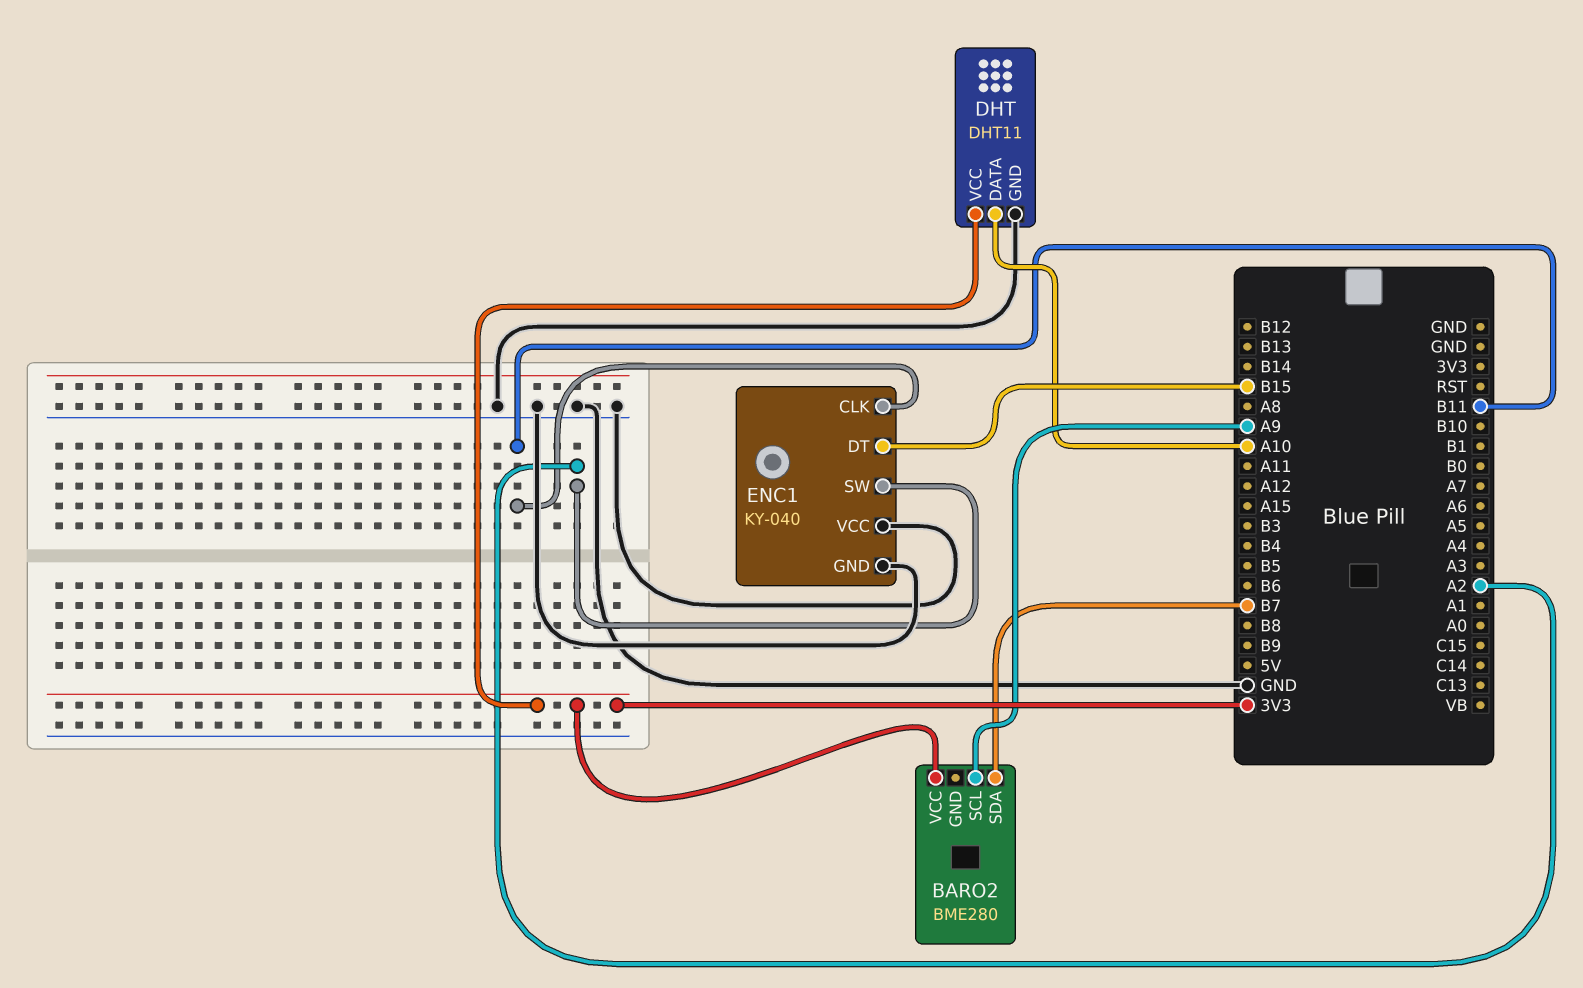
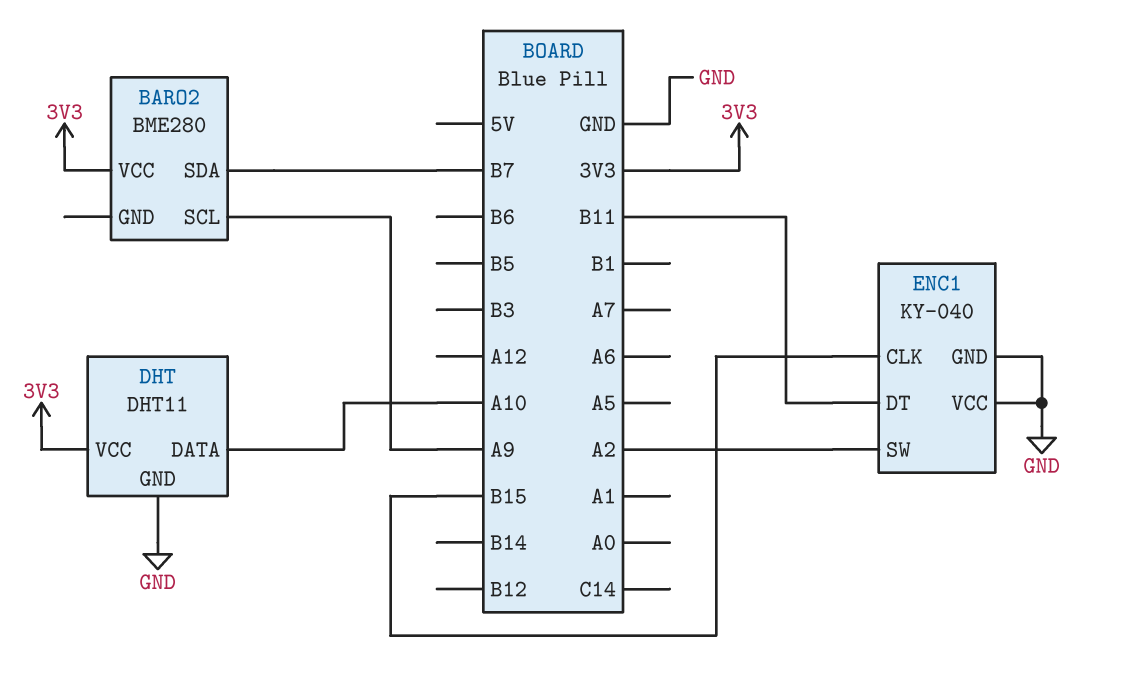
ENC1 pin CLK: B11 -> B15
ENC1 pin DT: B15 -> B11

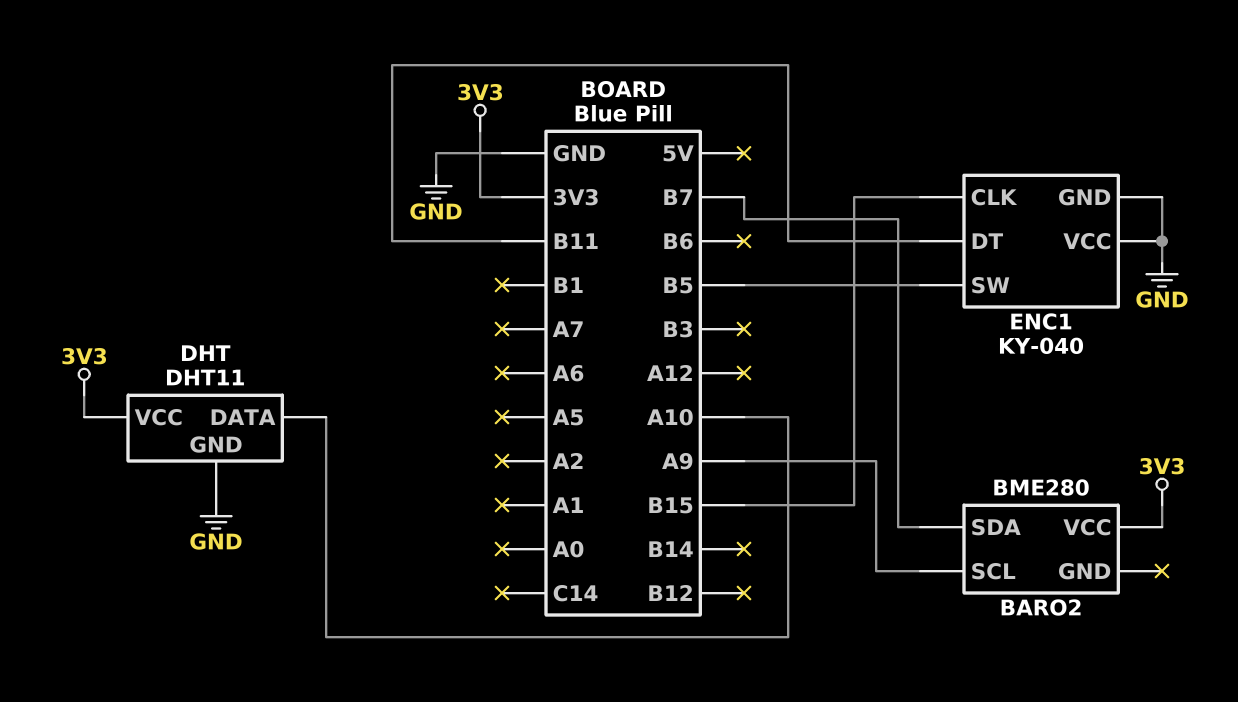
ENC1 pin SW: A2 -> B5

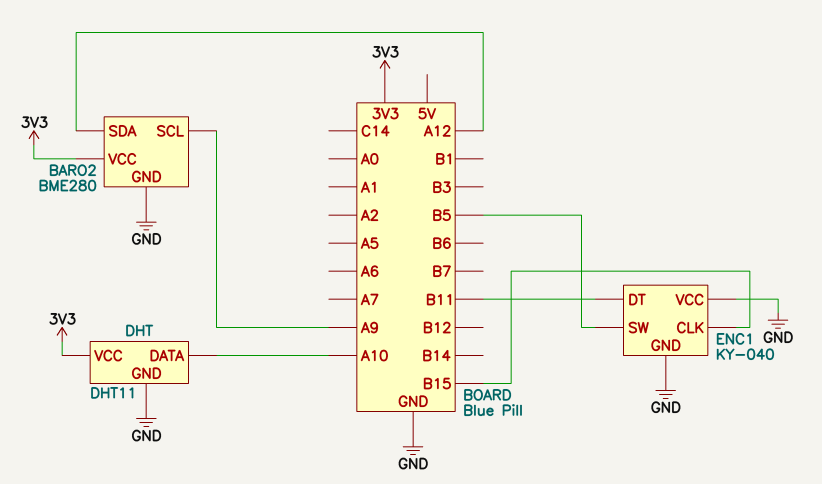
BARO2 pin GND: none -> GND
BARO2 pin SDA: B7 -> A12

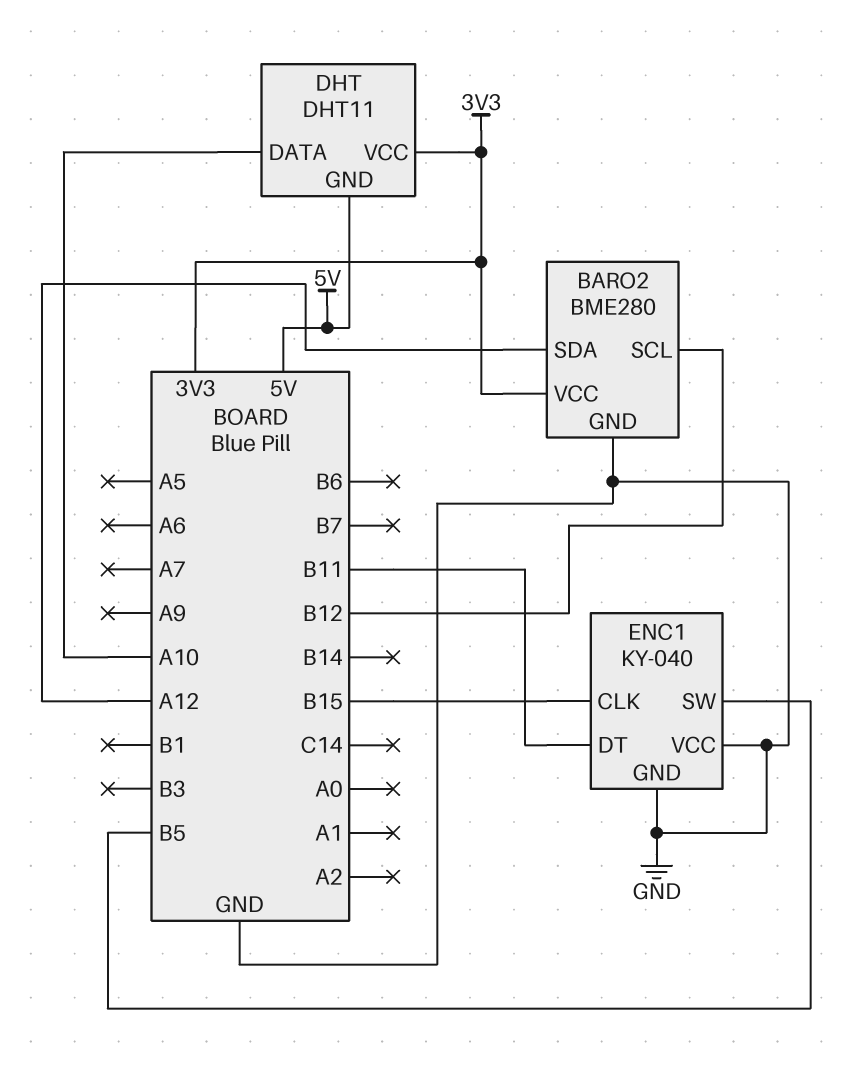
BARO2 pin SCL: A9 -> B12
DHT pin GND: GND -> 5V

